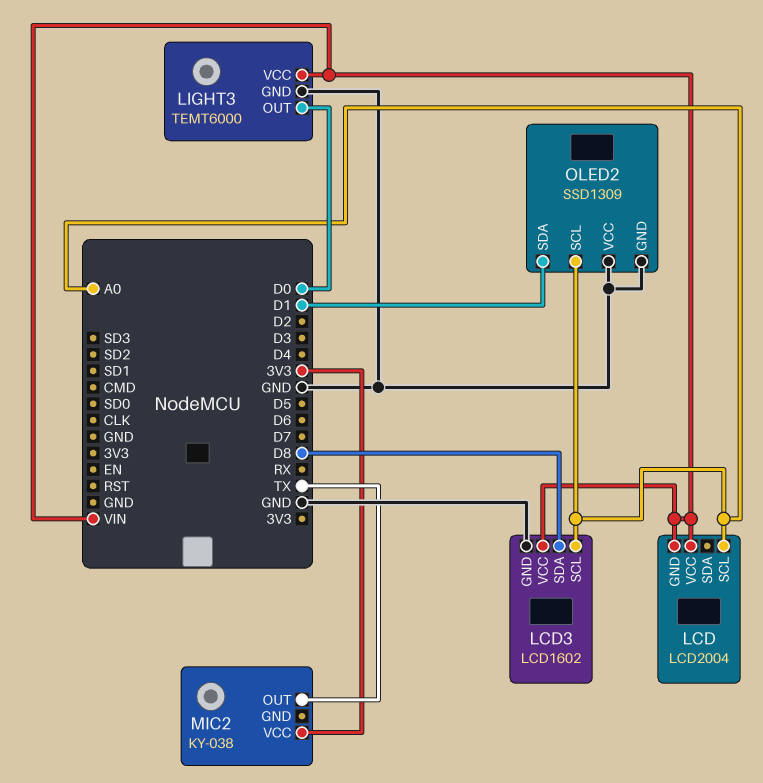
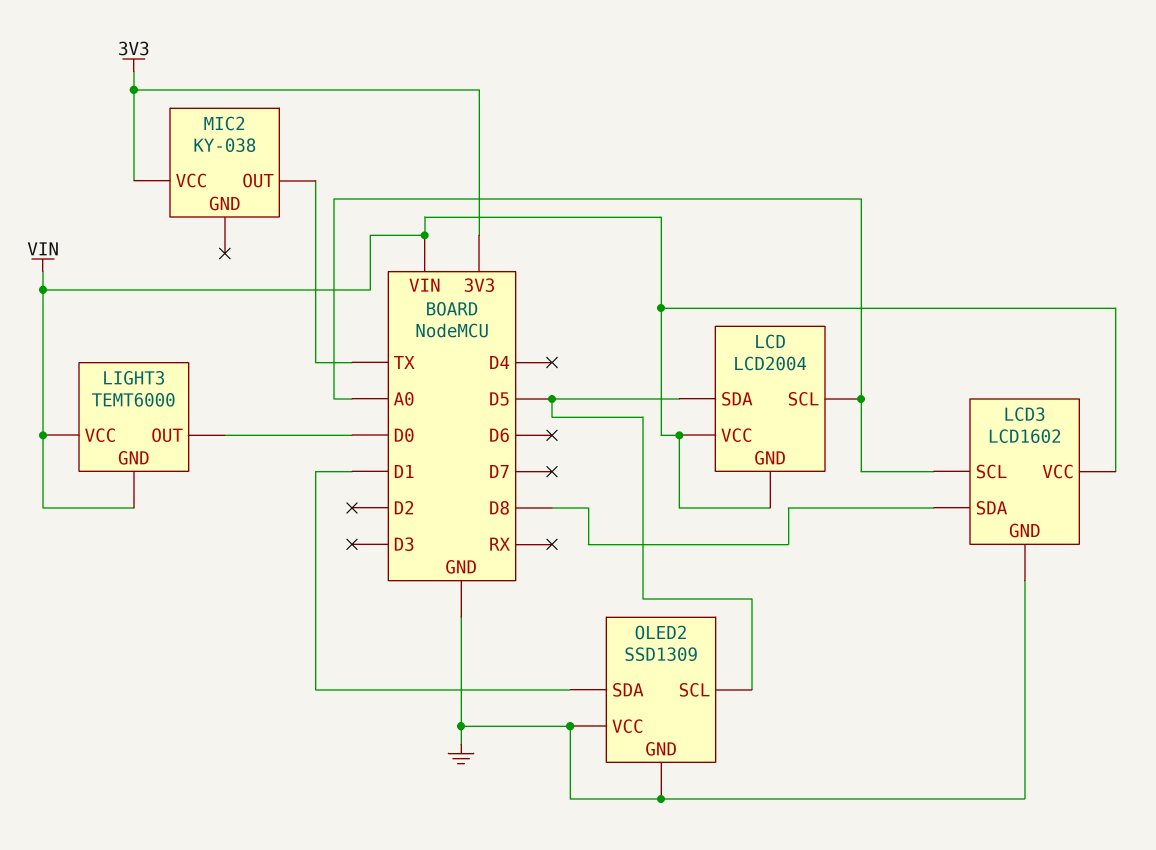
LCD pin SDA: none -> D5
LIGHT3 pin GND: GND -> VIN
OLED2 pin SCL: A0 -> D5

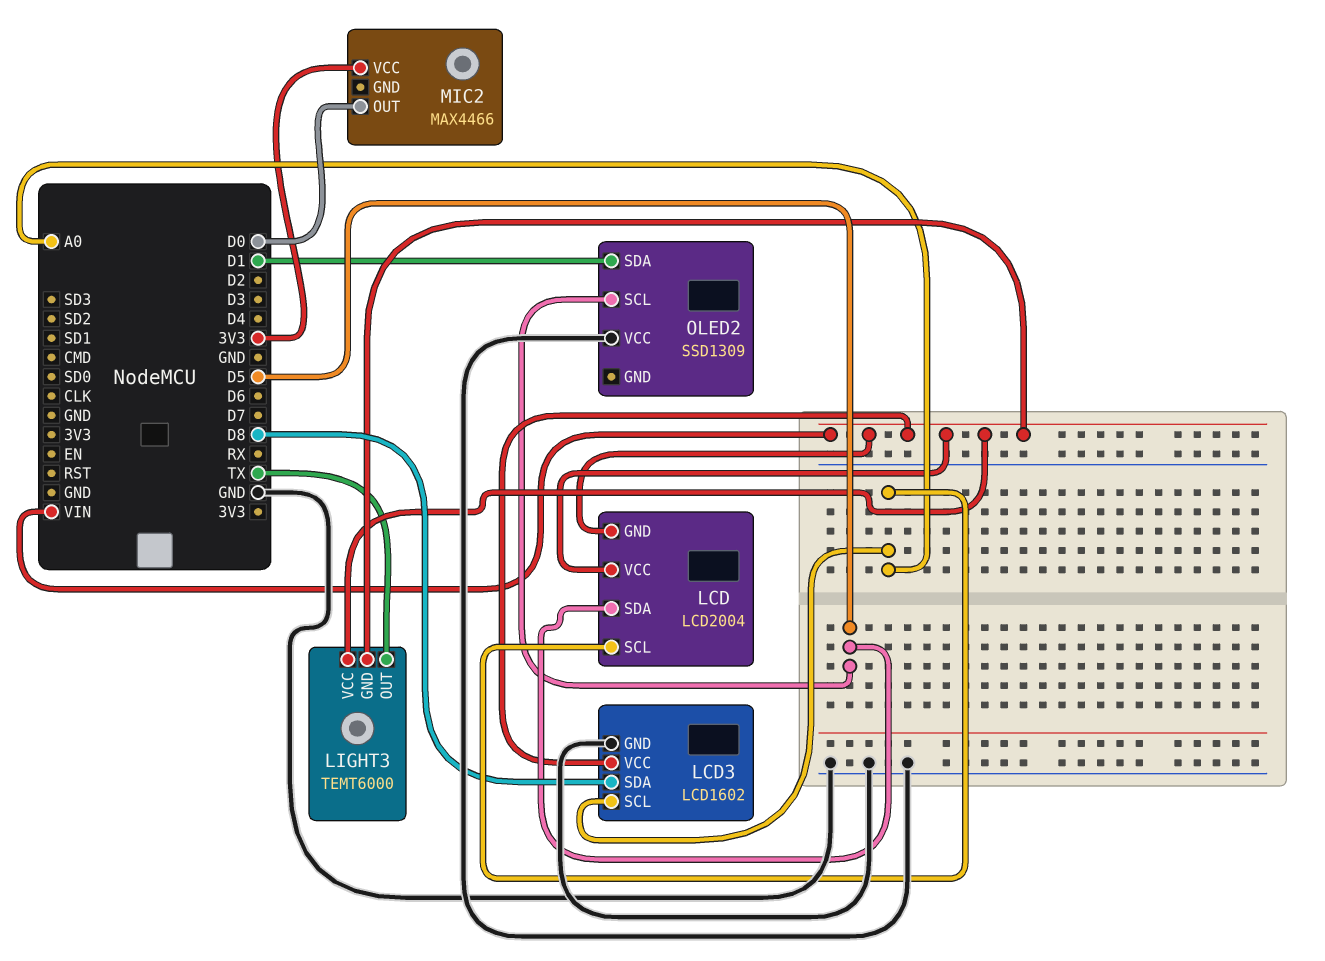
LIGHT3 pin OUT: D0 -> TX
MIC2: KY-038 -> MAX4466
MIC2 pin OUT: TX -> D0
OLED2 pin GND: GND -> none

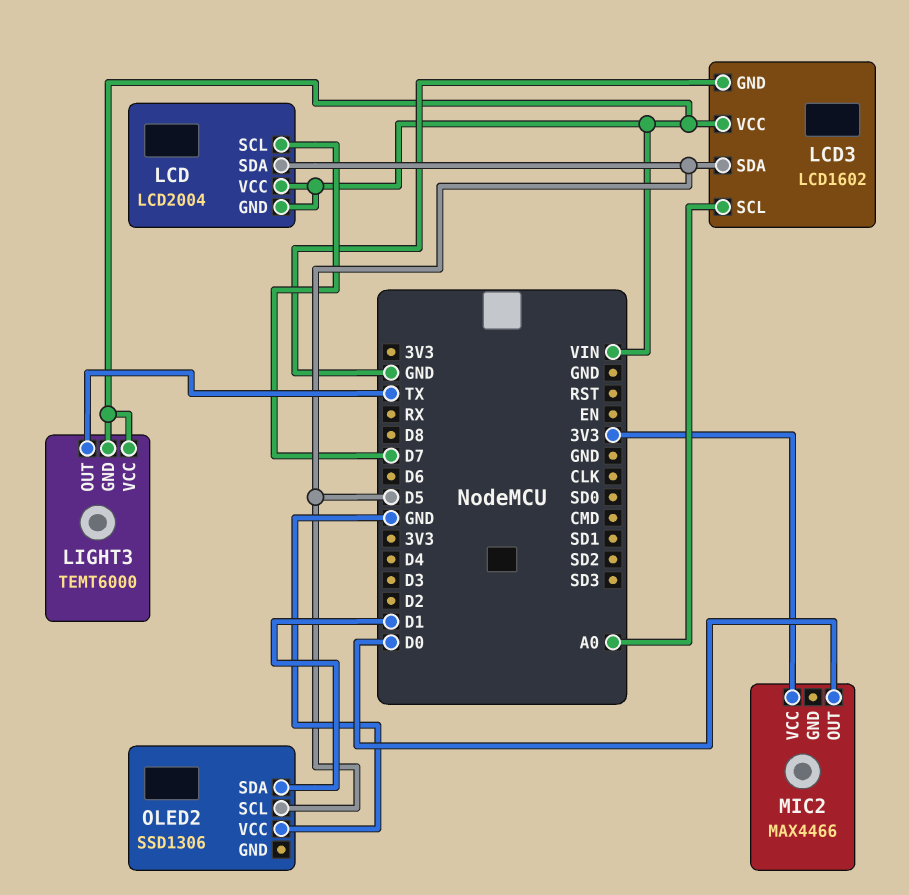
LCD pin SCL: A0 -> D7
LCD3 pin SDA: D8 -> D5
OLED2: SSD1309 -> SSD1306

